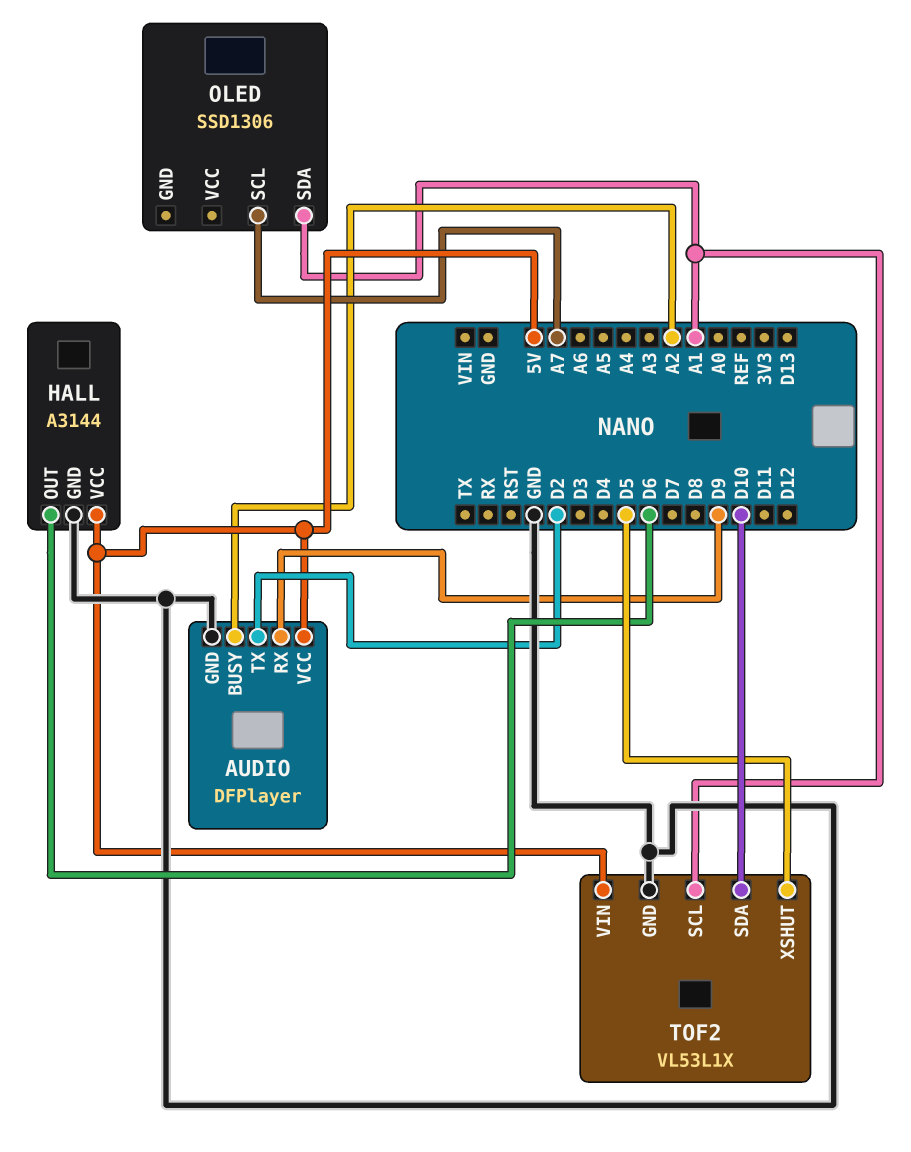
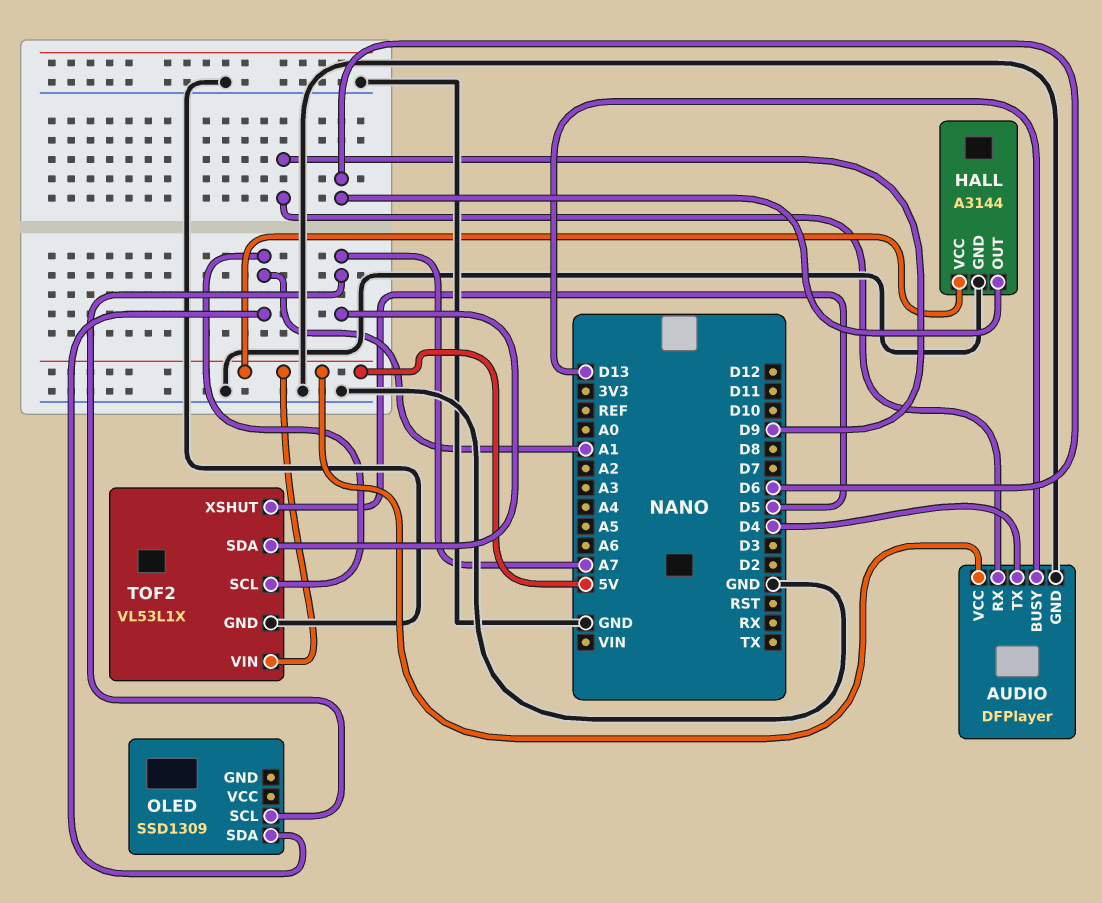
AUDIO pin BUSY: A2 -> D13
AUDIO pin TX: D2 -> D4
OLED: SSD1306 -> SSD1309
TOF2 pin SDA: D10 -> A7

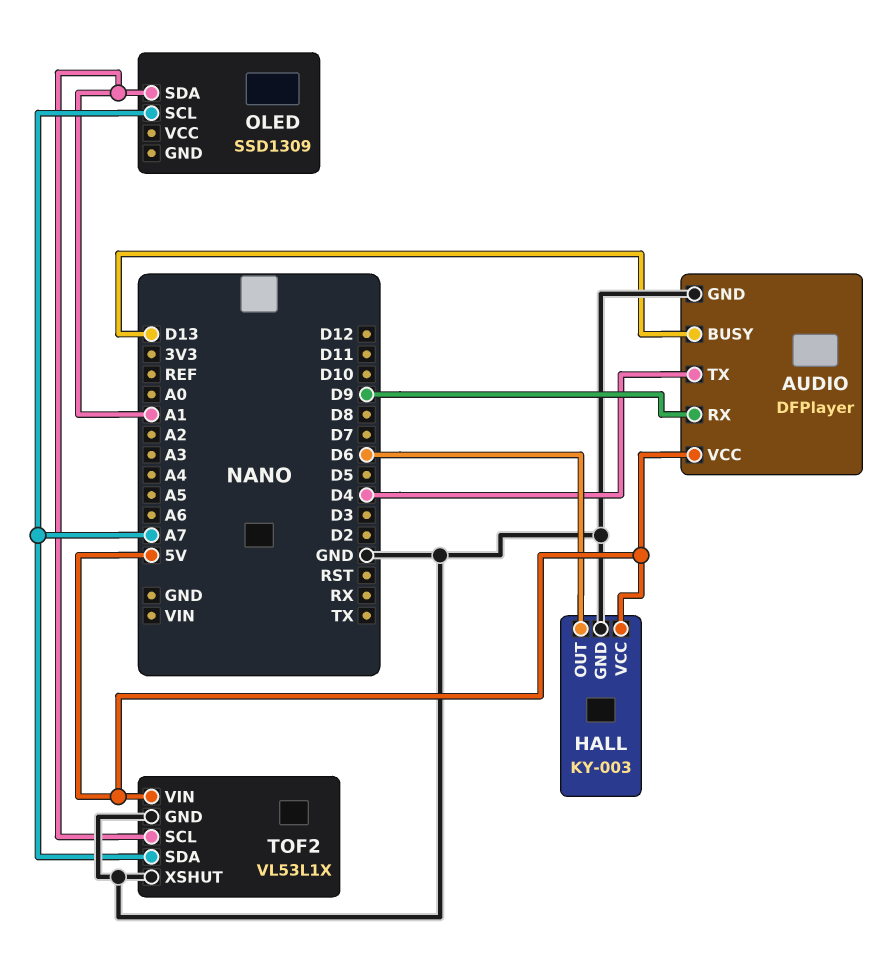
HALL: A3144 -> KY-003
TOF2 pin XSHUT: D5 -> GND

